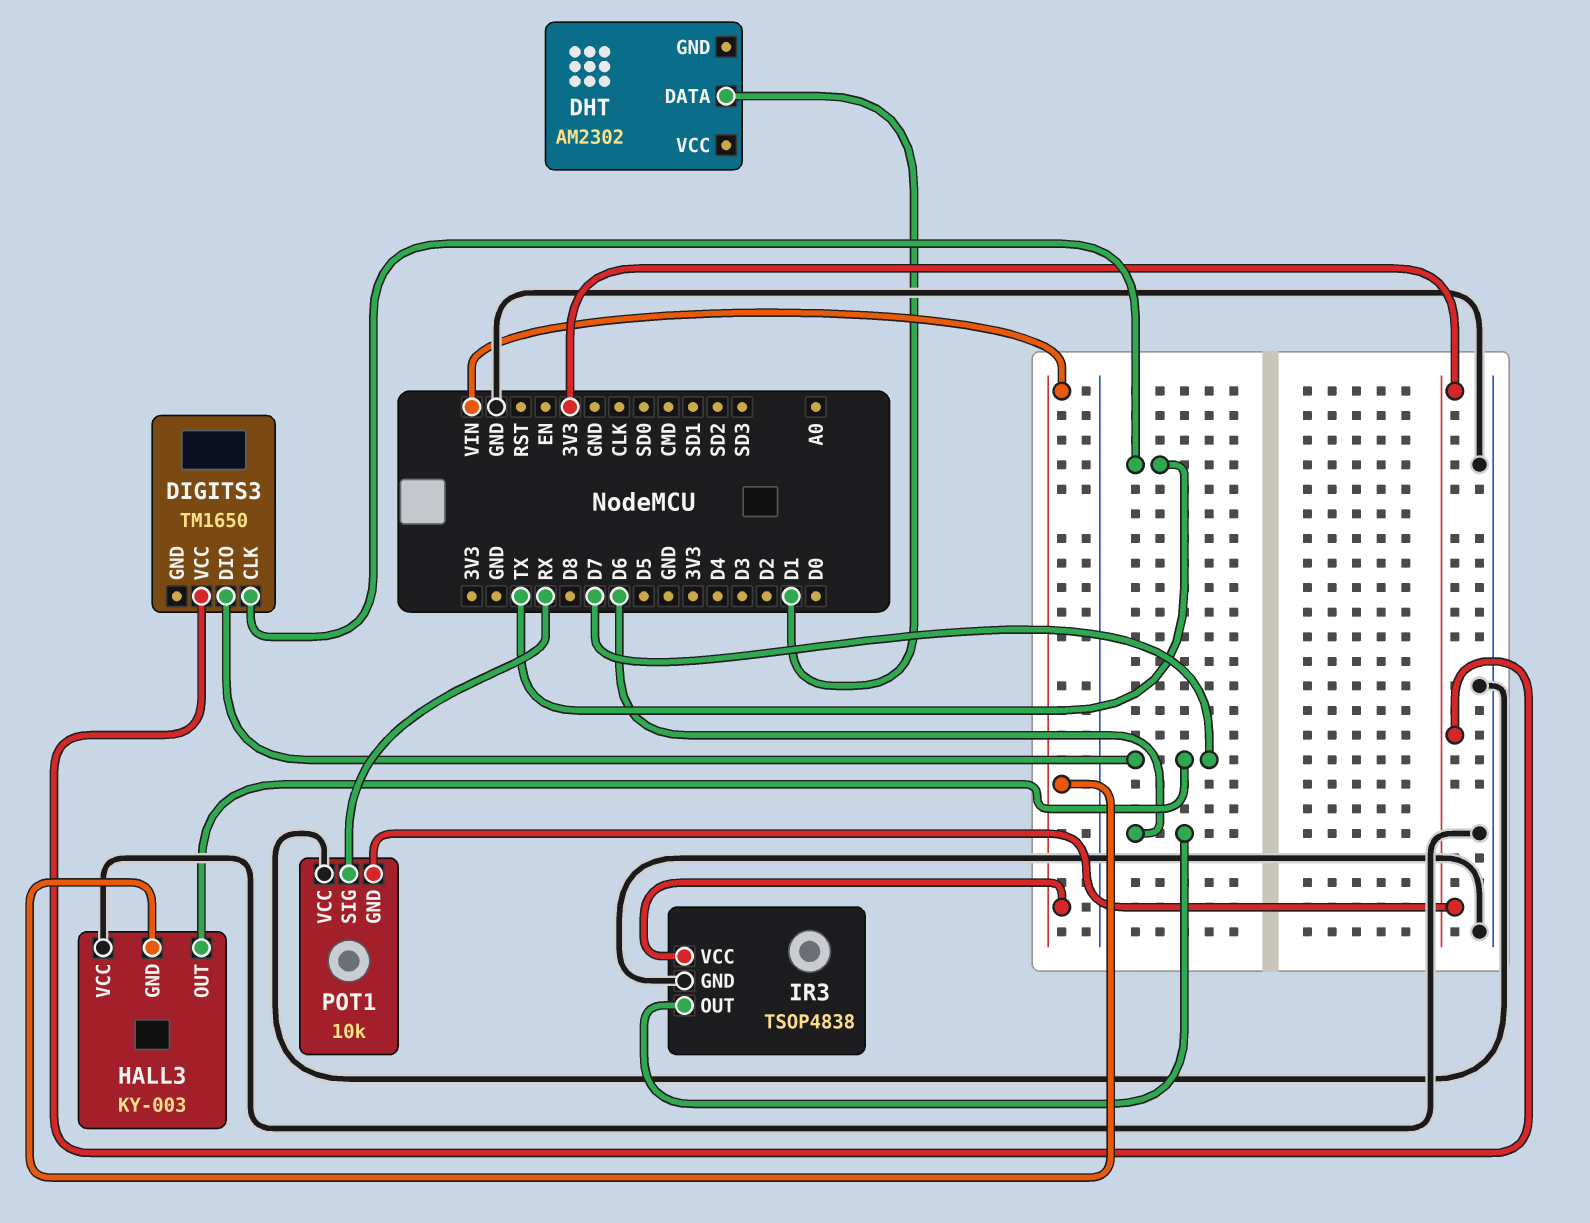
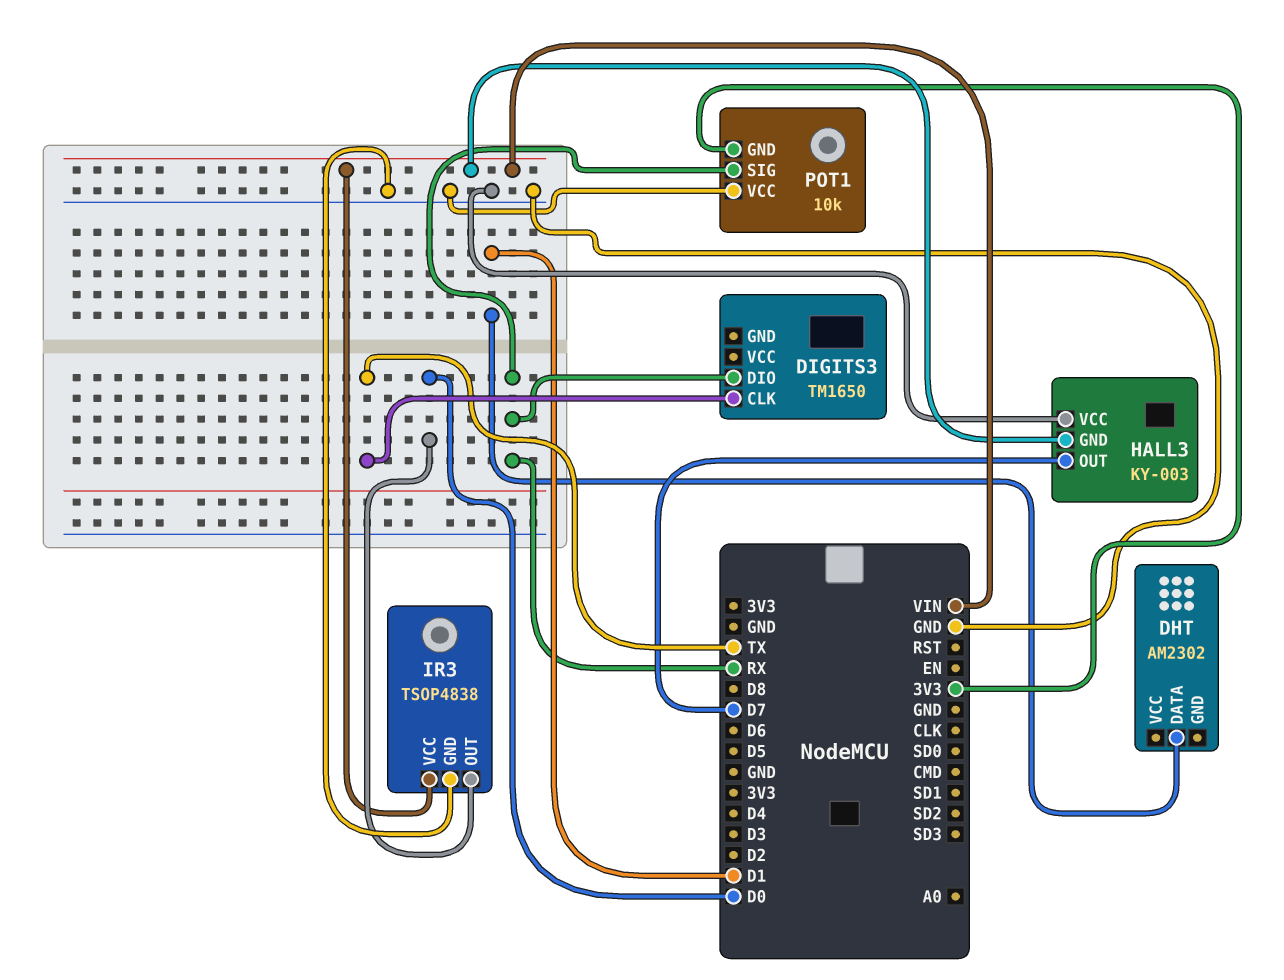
DIGITS3 pin DIO: D7 -> RX
DIGITS3 pin VCC: 3V3 -> none
IR3 pin OUT: D6 -> D0

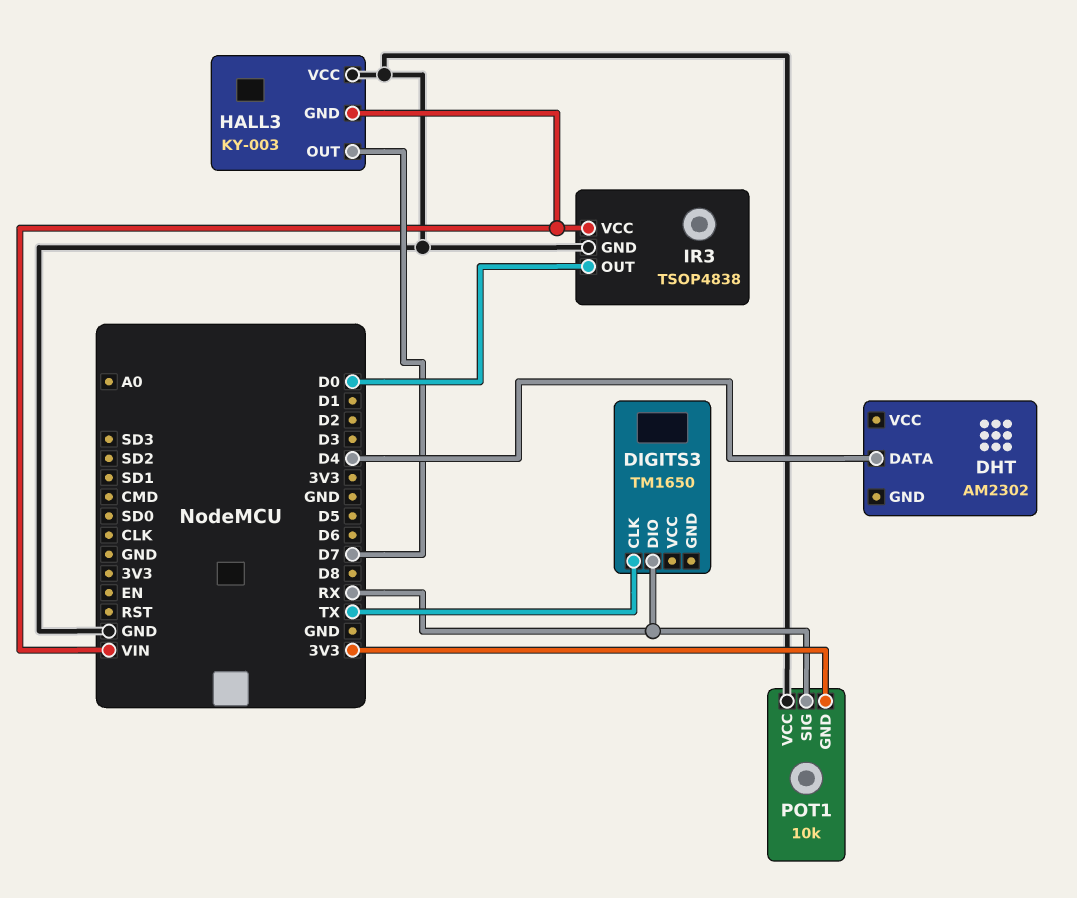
DHT pin DATA: D1 -> D4

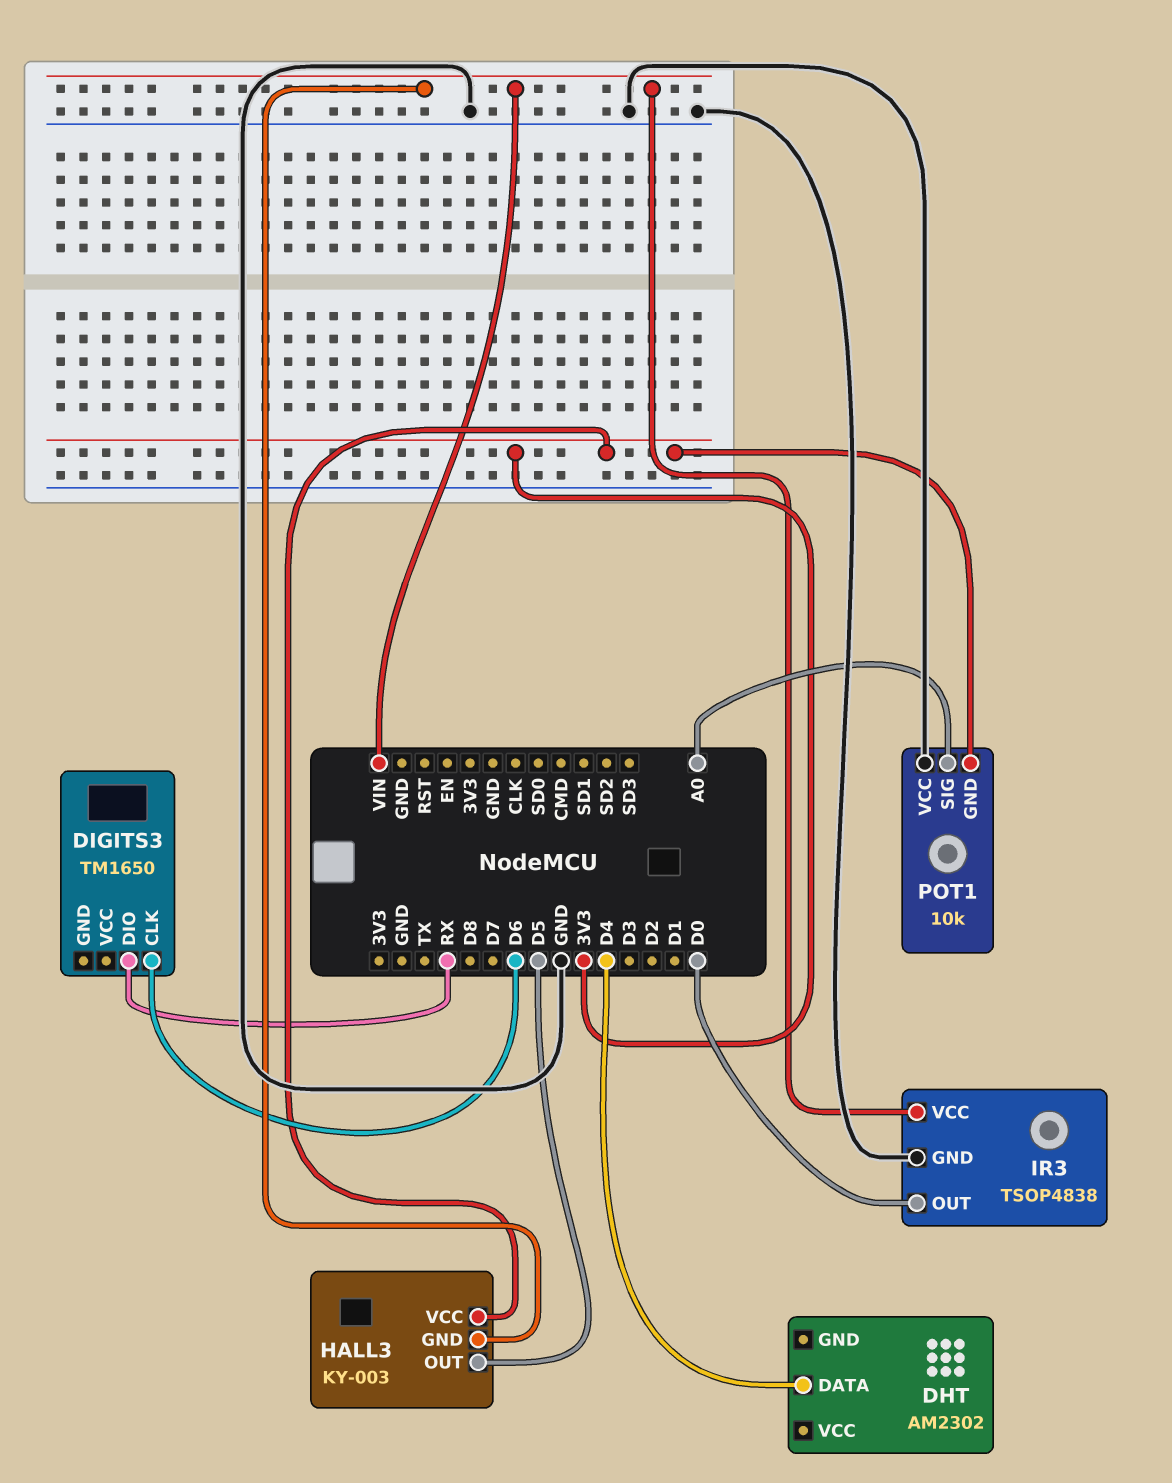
DIGITS3 pin CLK: TX -> D6
HALL3 pin OUT: D7 -> D5
HALL3 pin VCC: GND -> 3V3
POT1 pin SIG: RX -> A0

